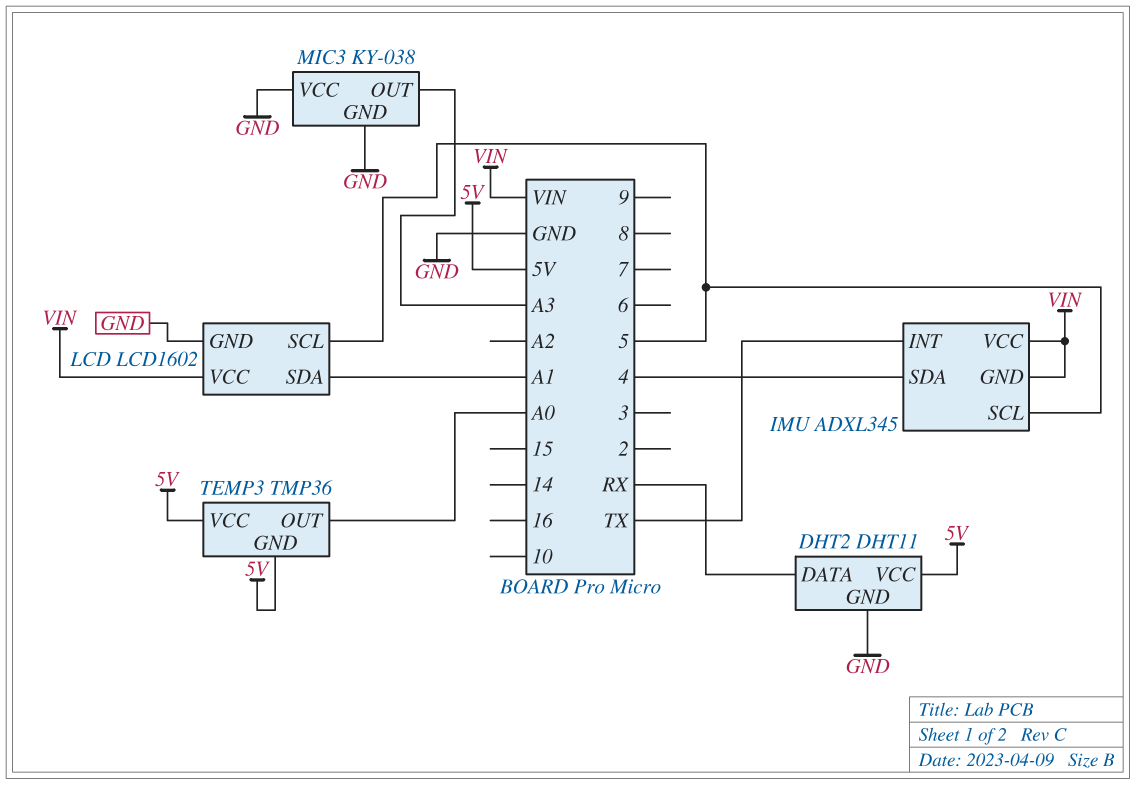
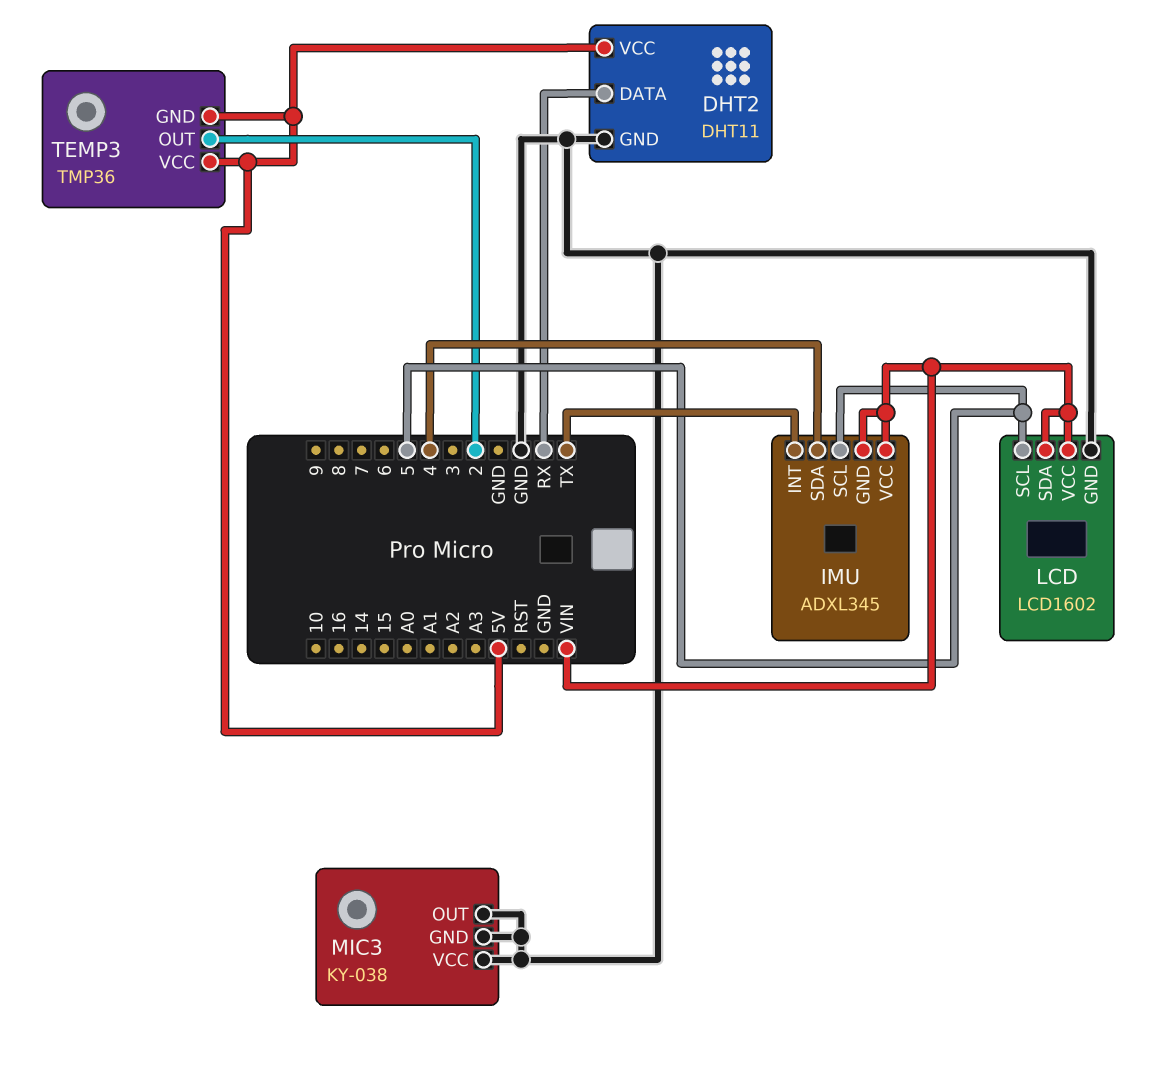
LCD pin SDA: A1 -> VIN
MIC3 pin OUT: A3 -> GND
TEMP3 pin OUT: A0 -> 2

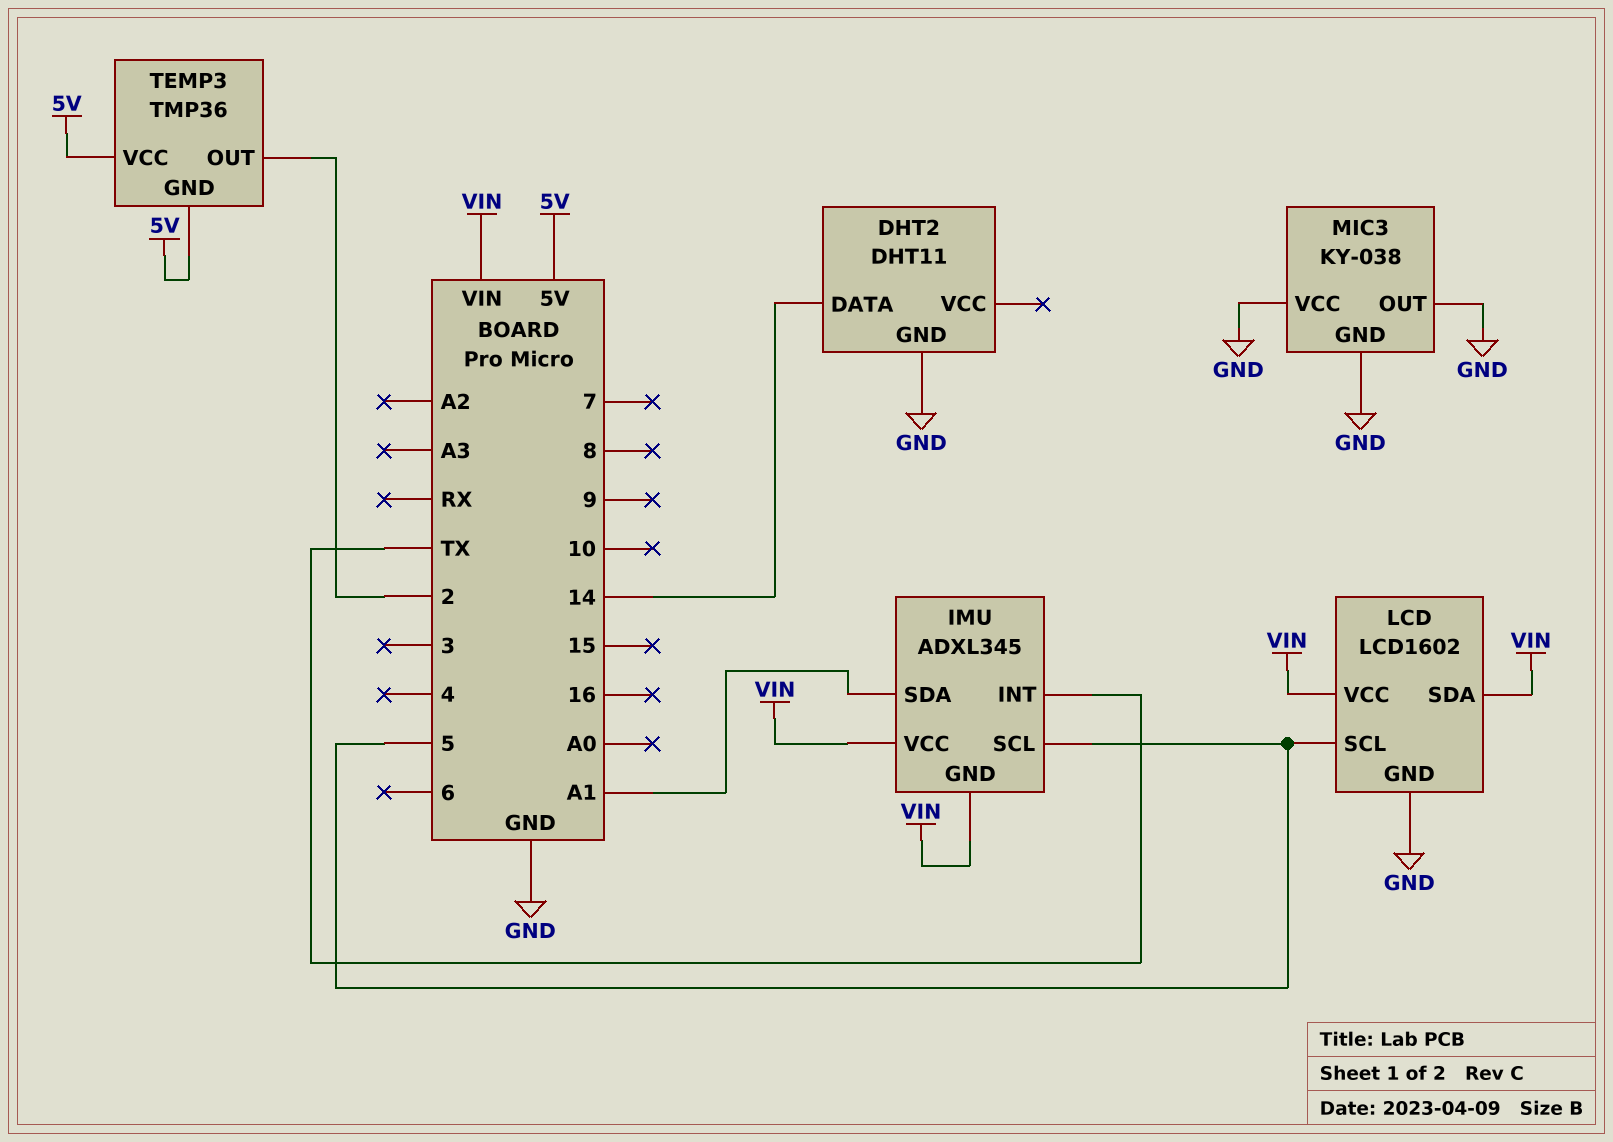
DHT2 pin DATA: RX -> 14
DHT2 pin VCC: 5V -> none
IMU pin SDA: 4 -> A1

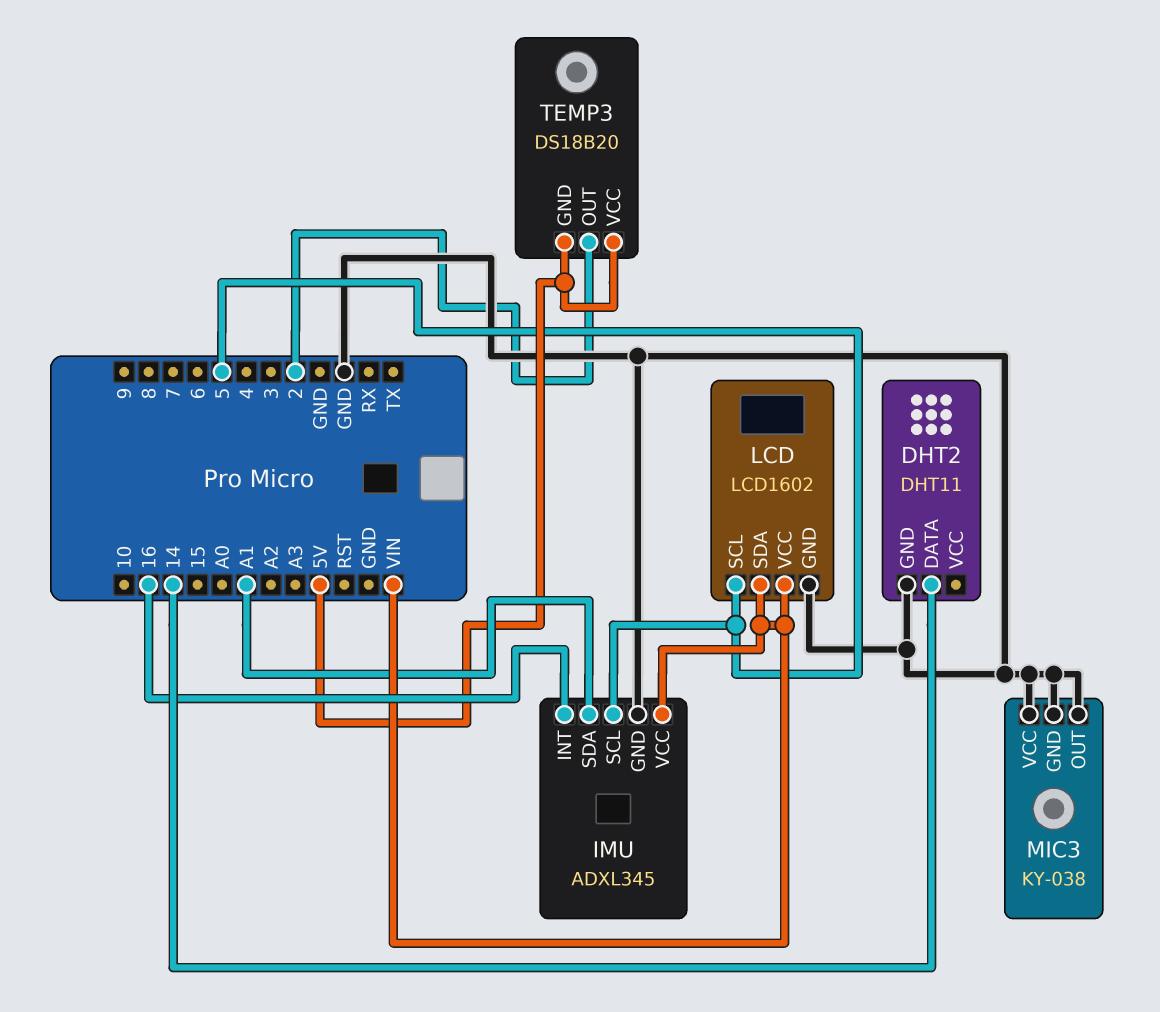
IMU pin GND: VIN -> GND
IMU pin INT: TX -> 16
TEMP3: TMP36 -> DS18B20

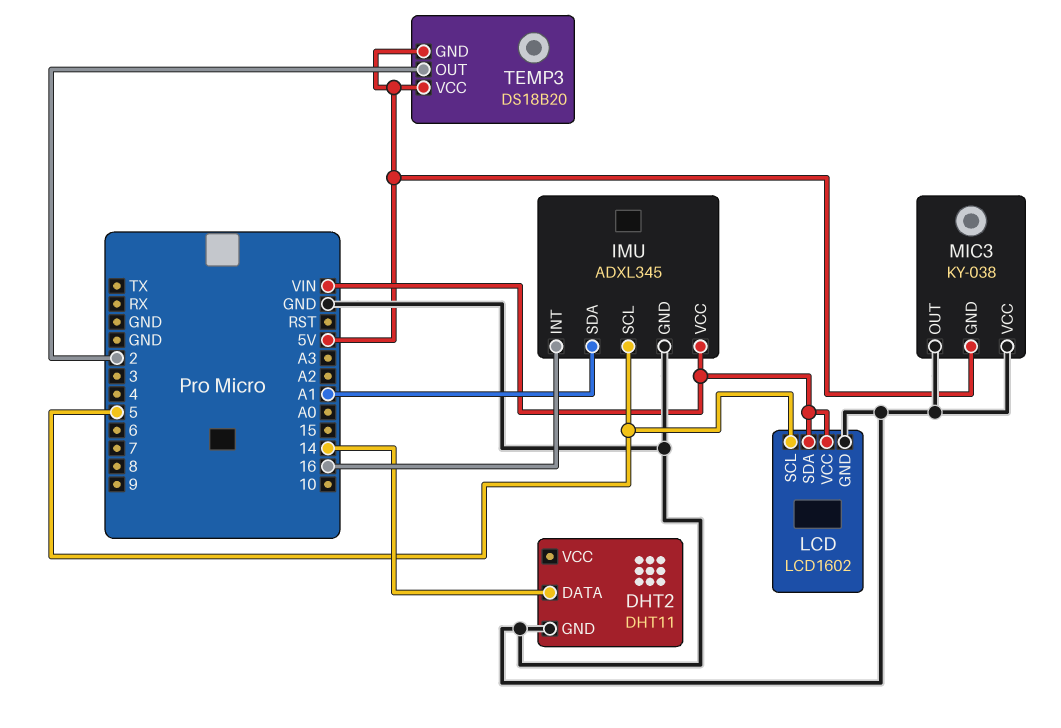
MIC3 pin GND: GND -> 5V

